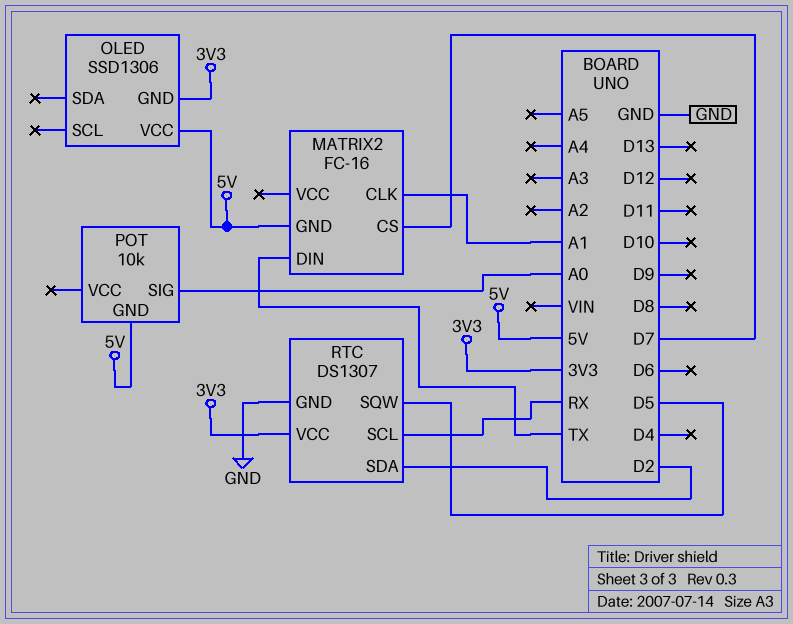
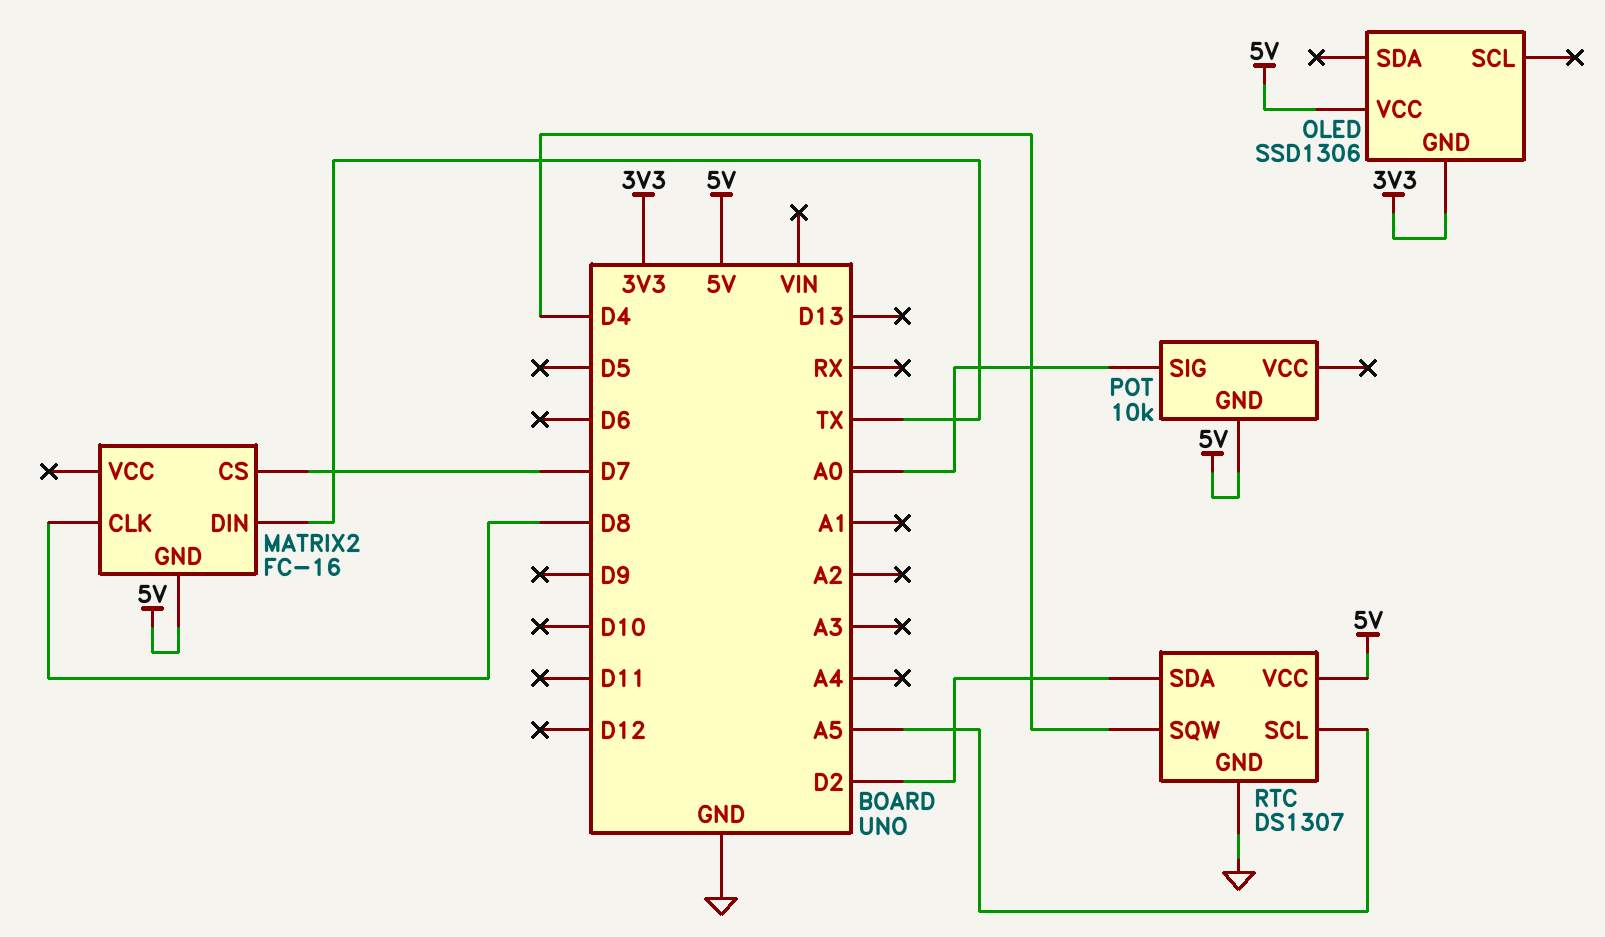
MATRIX2 pin CLK: A1 -> D8
RTC pin SCL: RX -> A5
RTC pin SQW: D5 -> D4
RTC pin VCC: 3V3 -> 5V

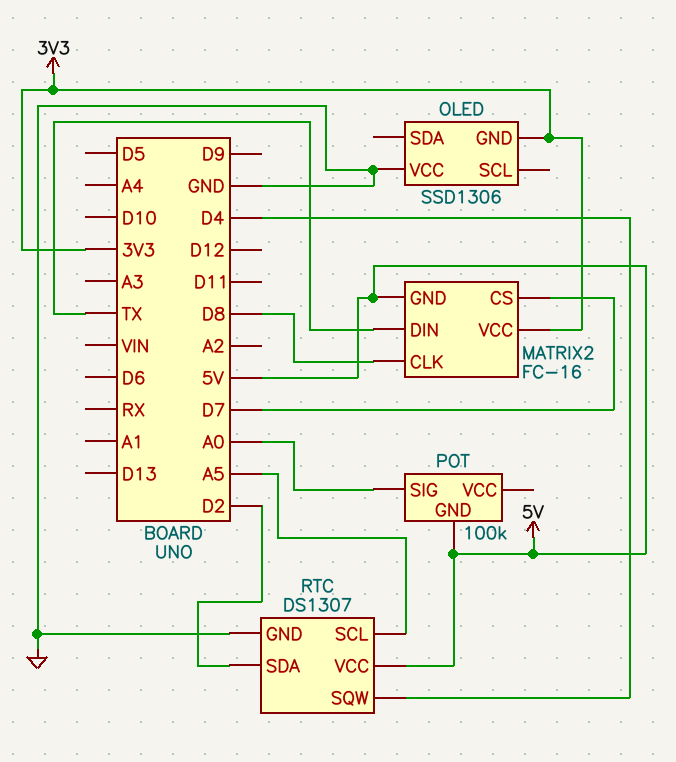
MATRIX2 pin VCC: none -> 3V3
OLED pin VCC: 5V -> GND
POT: 10k -> 100k

